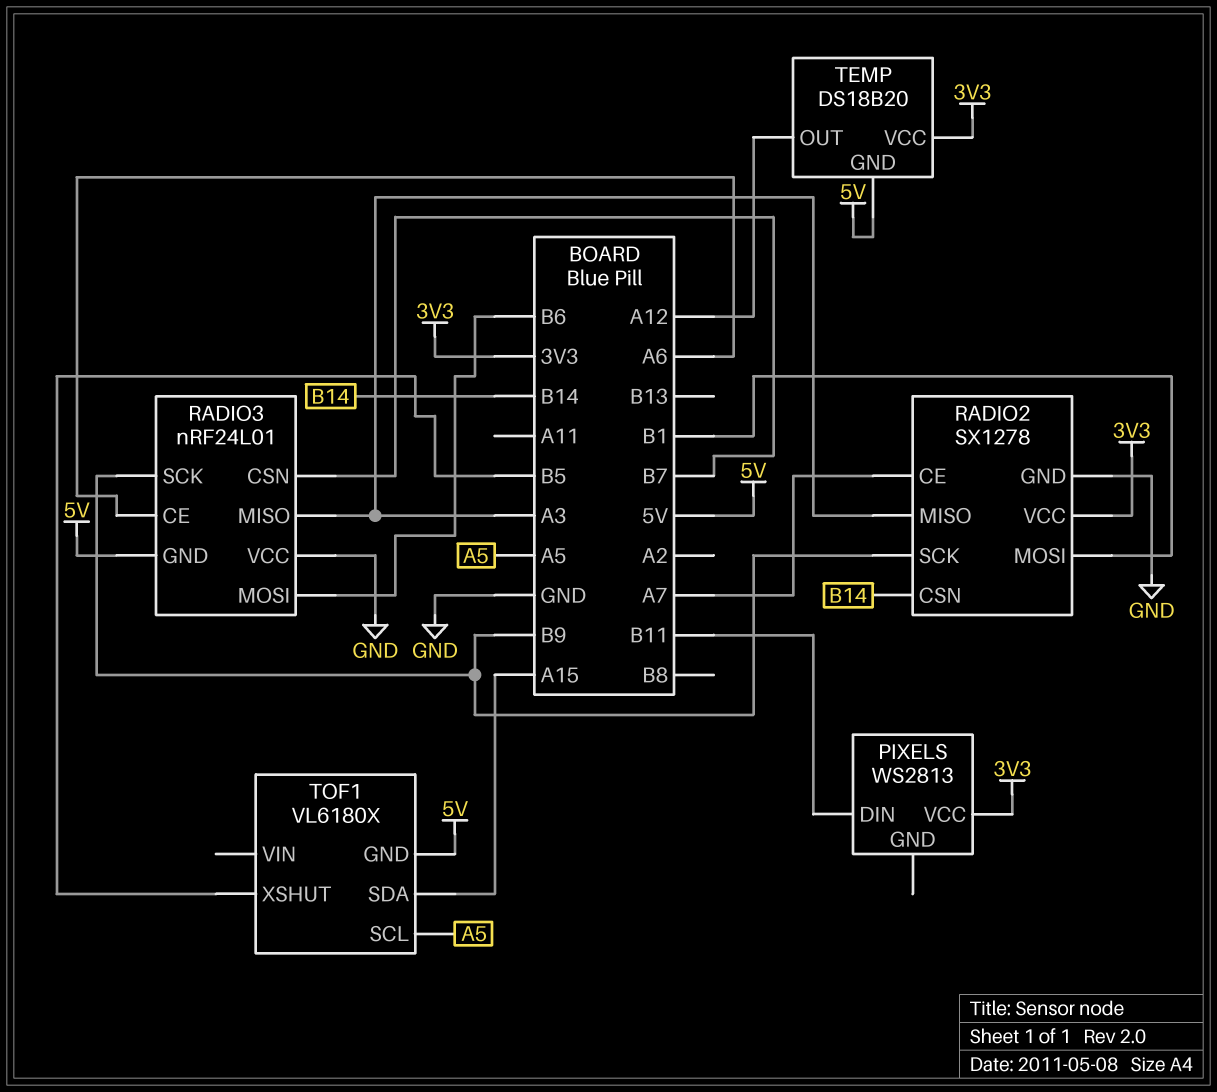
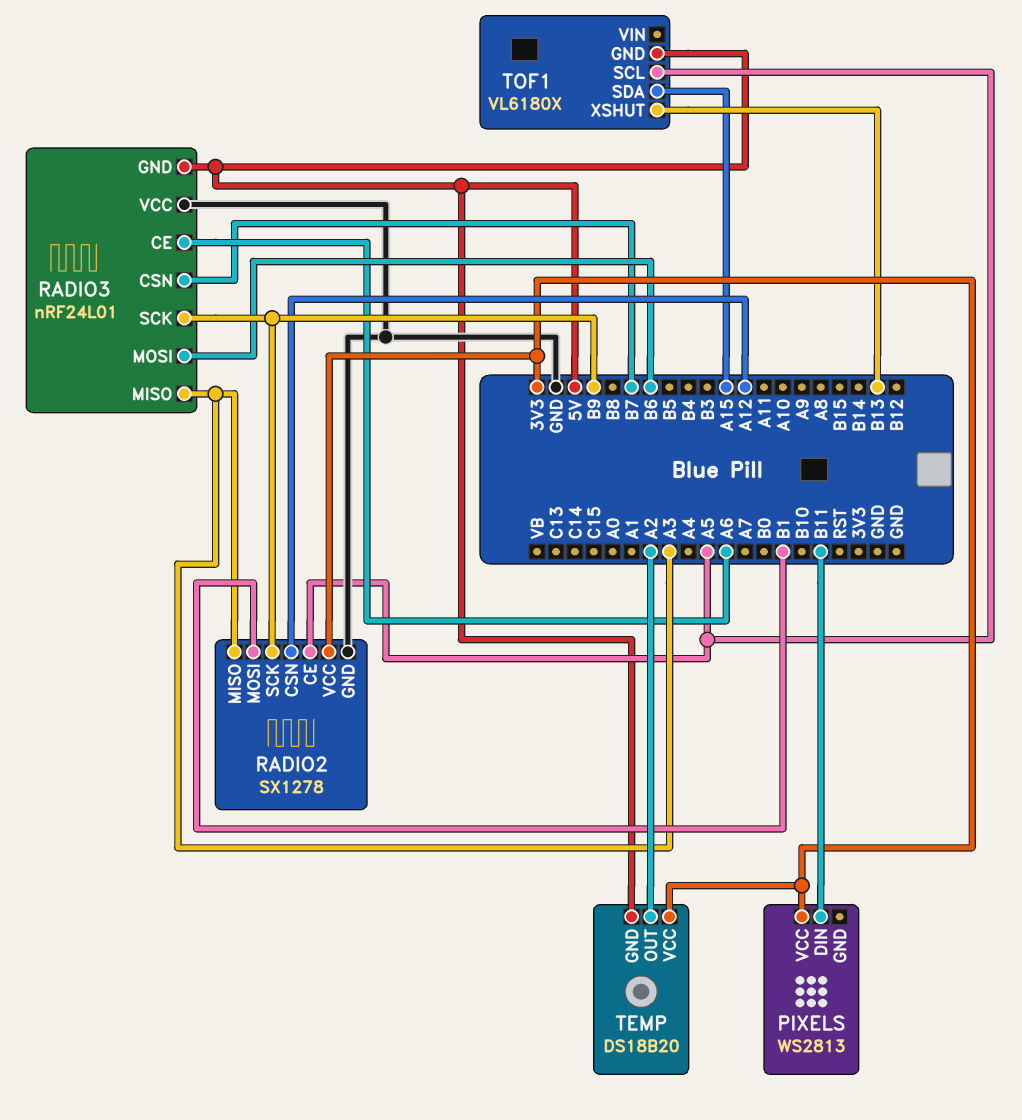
RADIO2 pin CE: A7 -> A5
RADIO2 pin CSN: B14 -> A12
TEMP pin OUT: A12 -> A2
TOF1 pin XSHUT: B5 -> B13

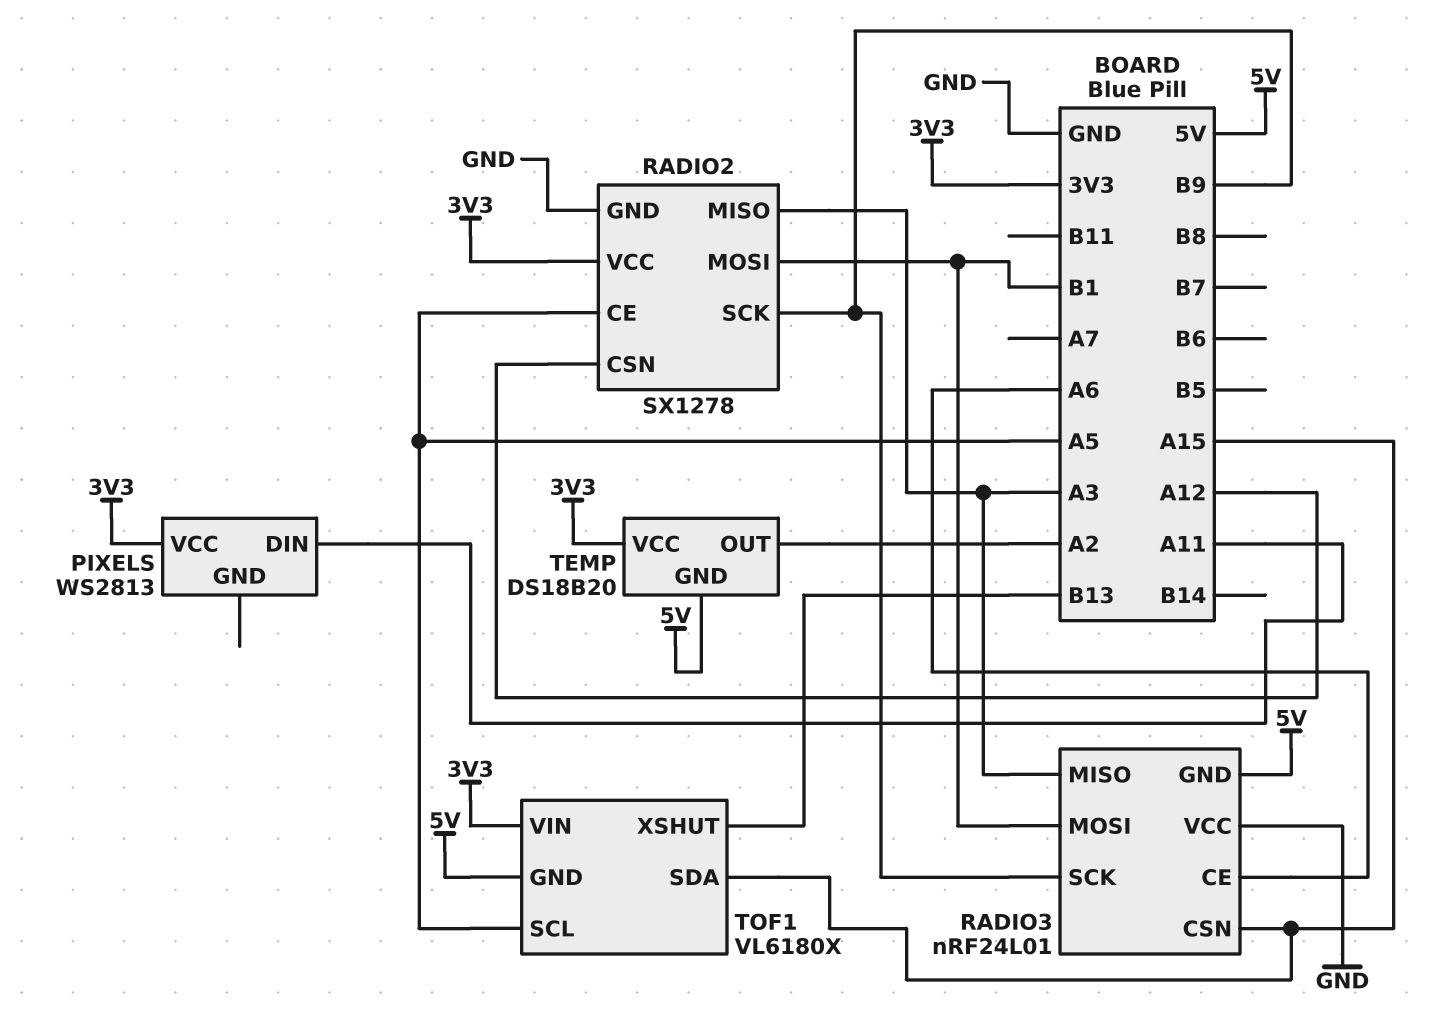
PIXELS pin DIN: B11 -> A11
RADIO3 pin CSN: B7 -> A15
RADIO3 pin MOSI: B6 -> B1
TOF1 pin VIN: none -> 3V3

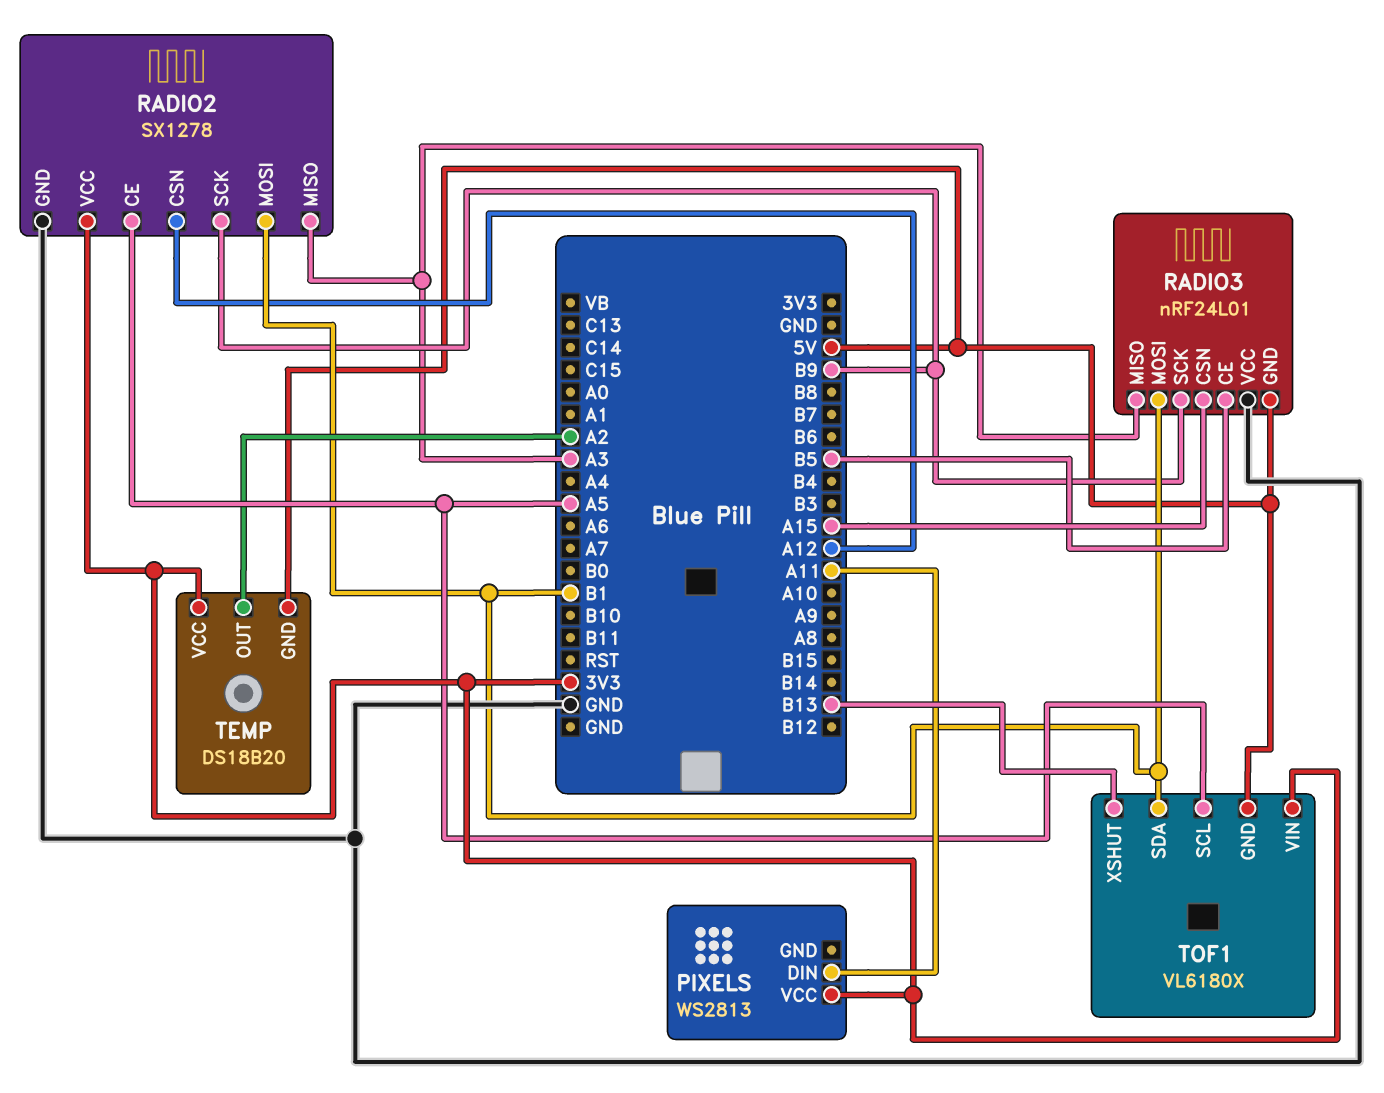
RADIO3 pin CE: A6 -> B5
TOF1 pin SDA: A15 -> B1

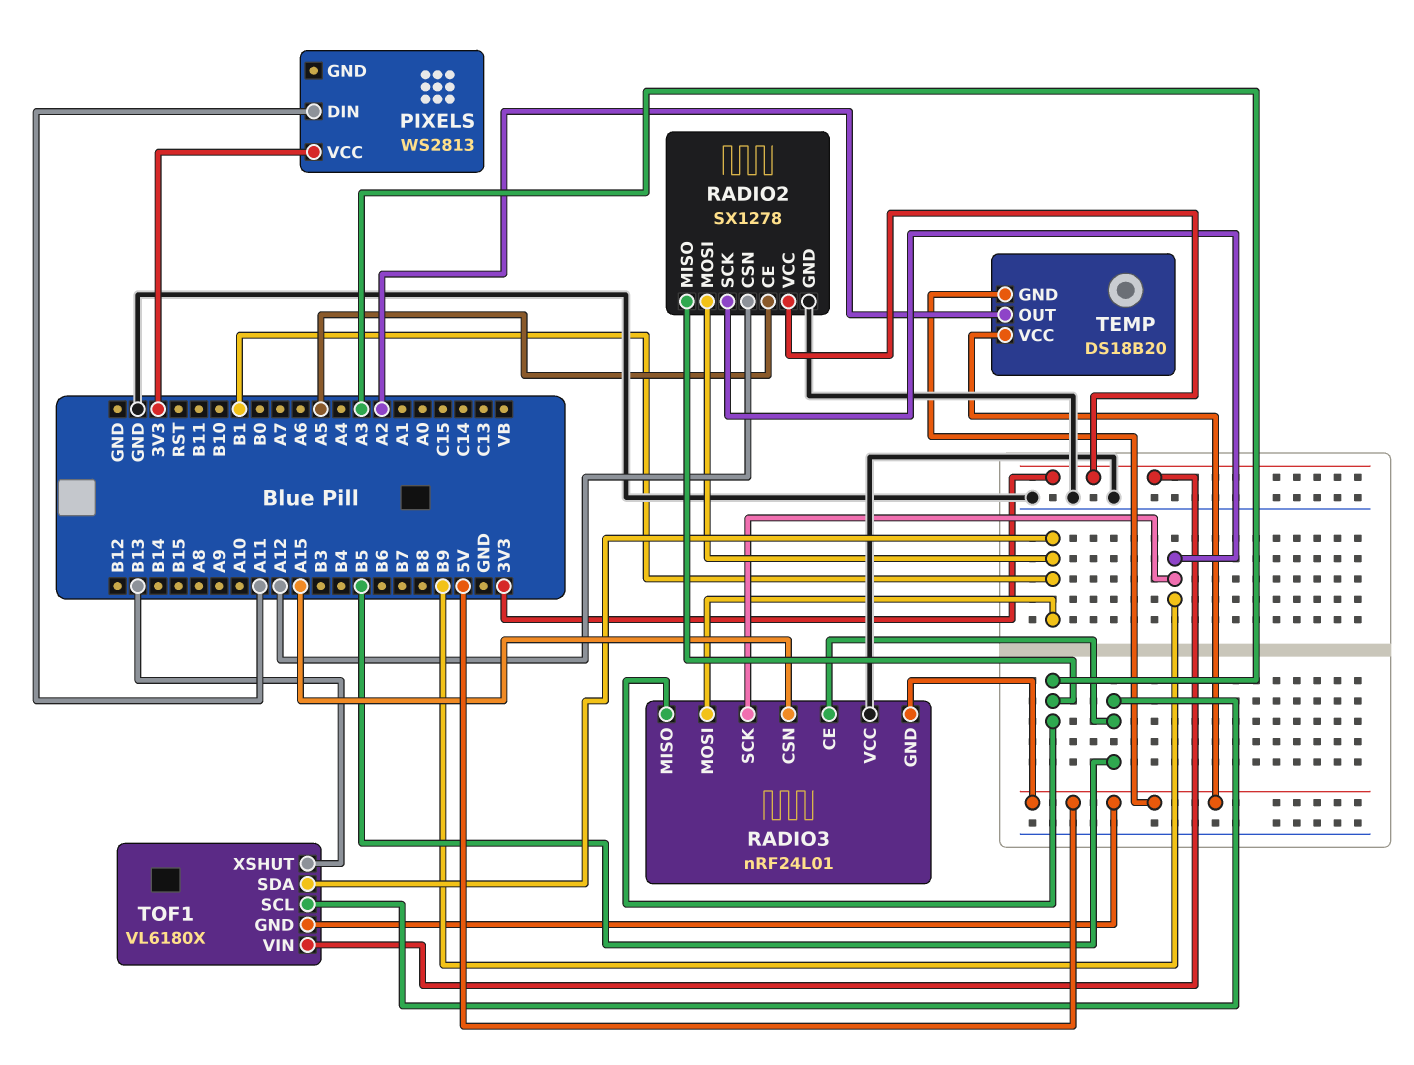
TEMP pin VCC: 3V3 -> 5V
TOF1 pin SCL: A5 -> B5

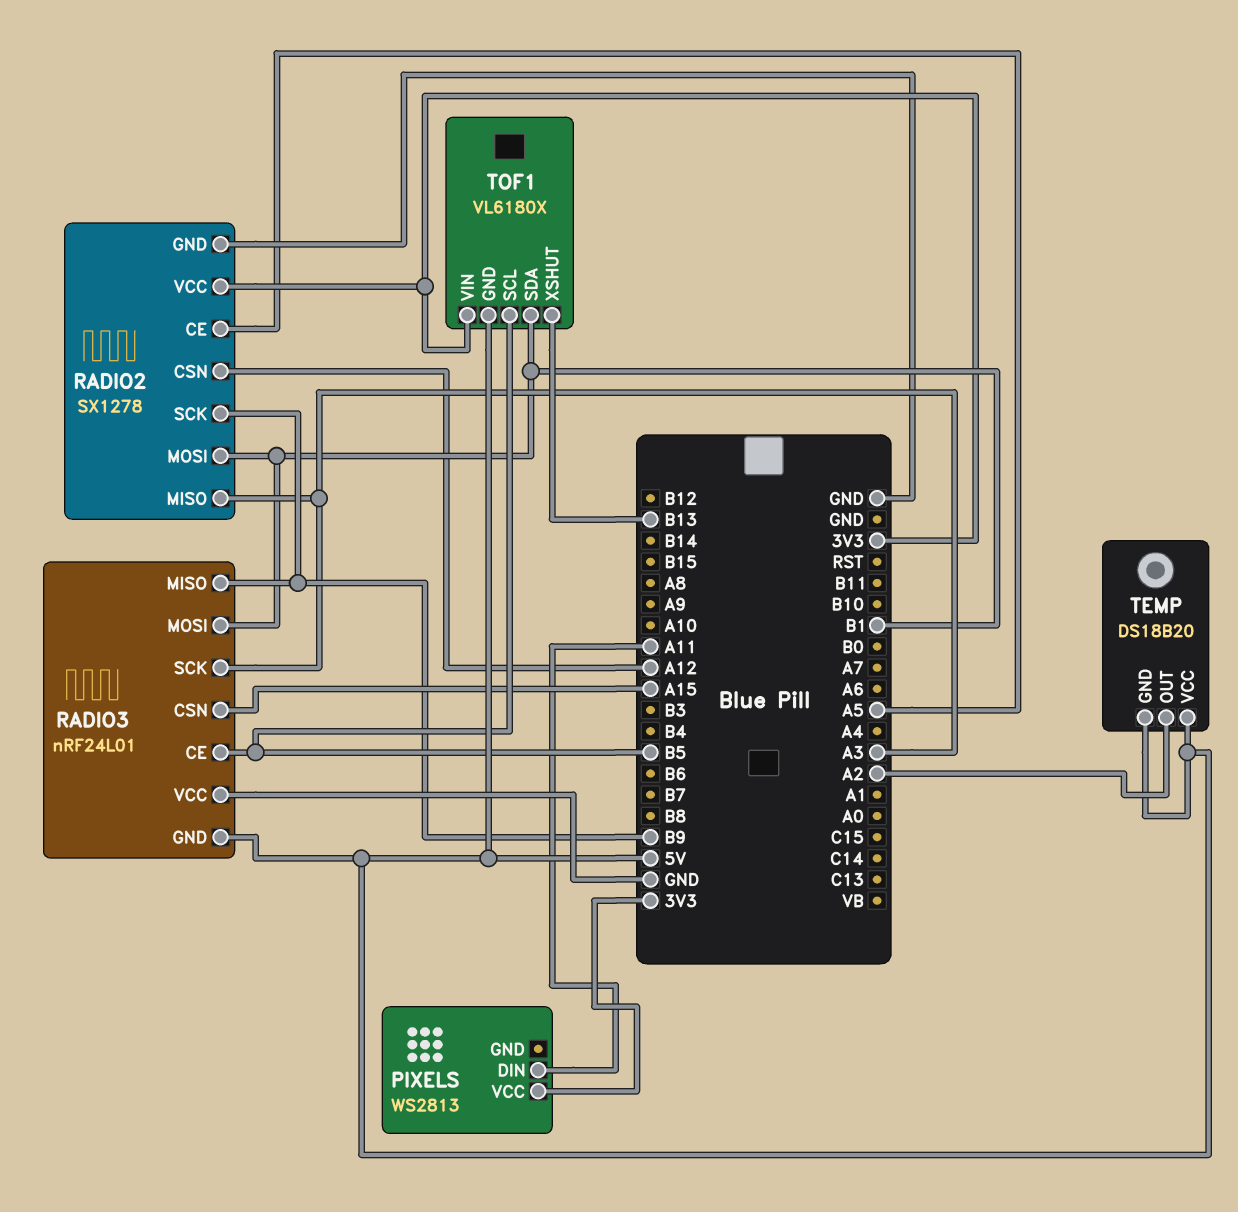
RADIO3 pin MISO: A3 -> B9
RADIO3 pin SCK: B9 -> A3

